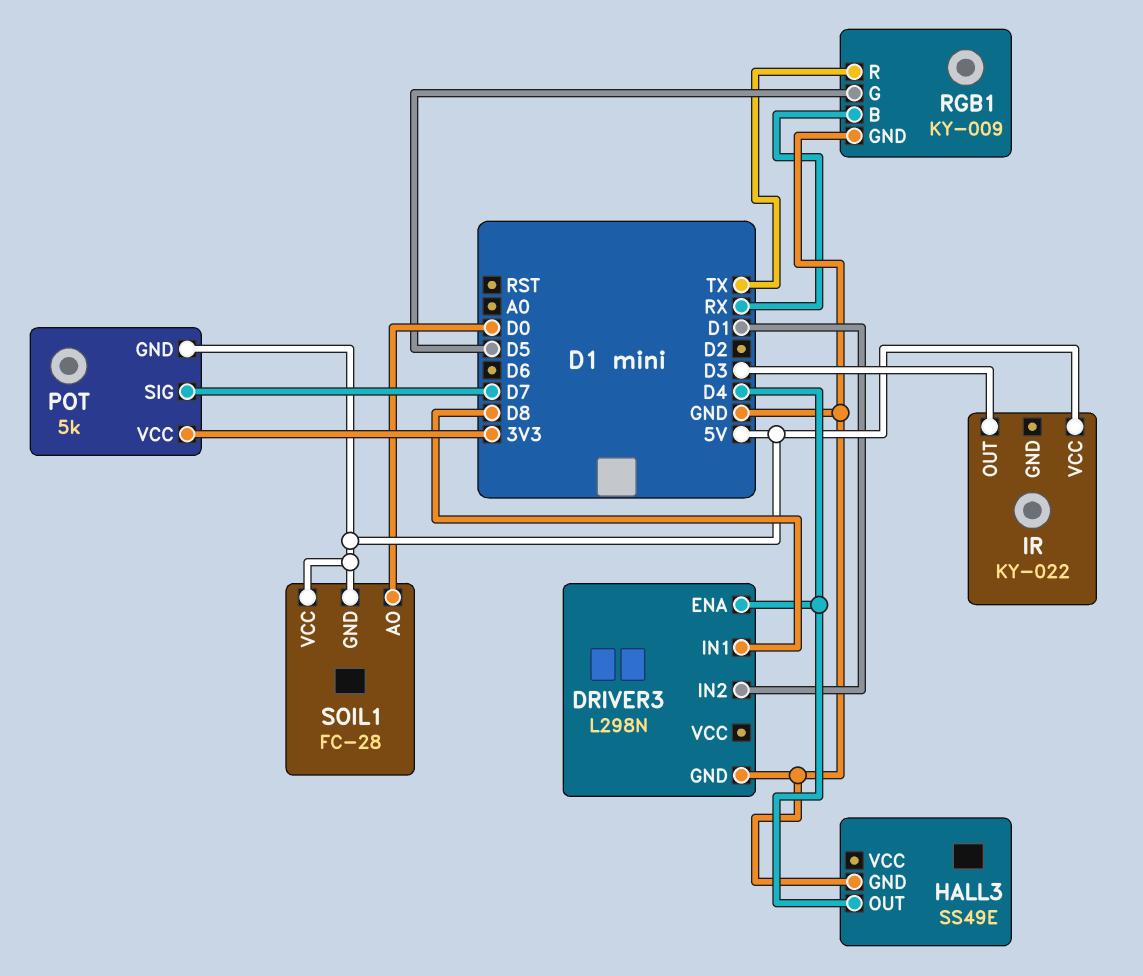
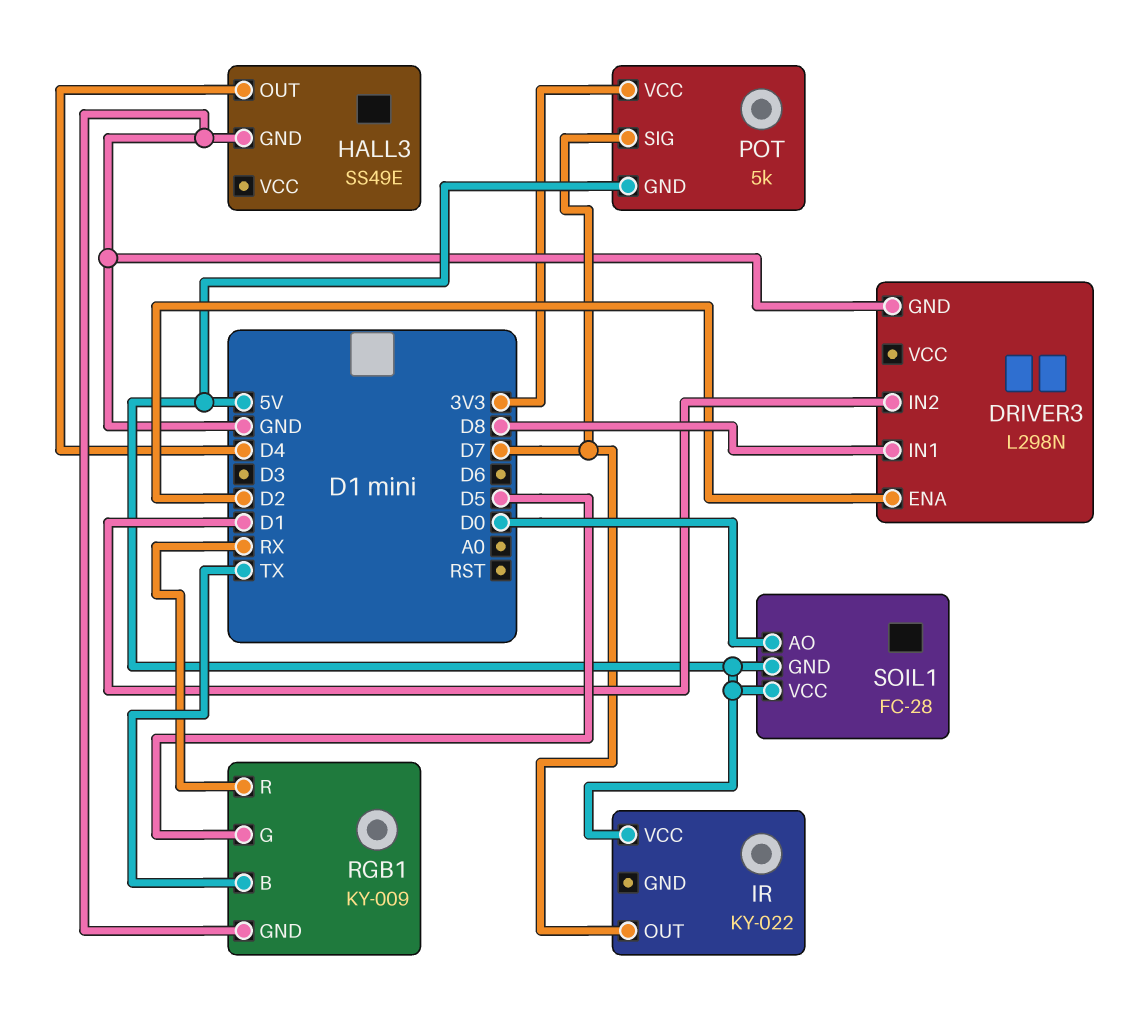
DRIVER3 pin ENA: D4 -> D2
IR pin OUT: D3 -> D7
RGB1 pin B: RX -> TX
RGB1 pin R: TX -> RX

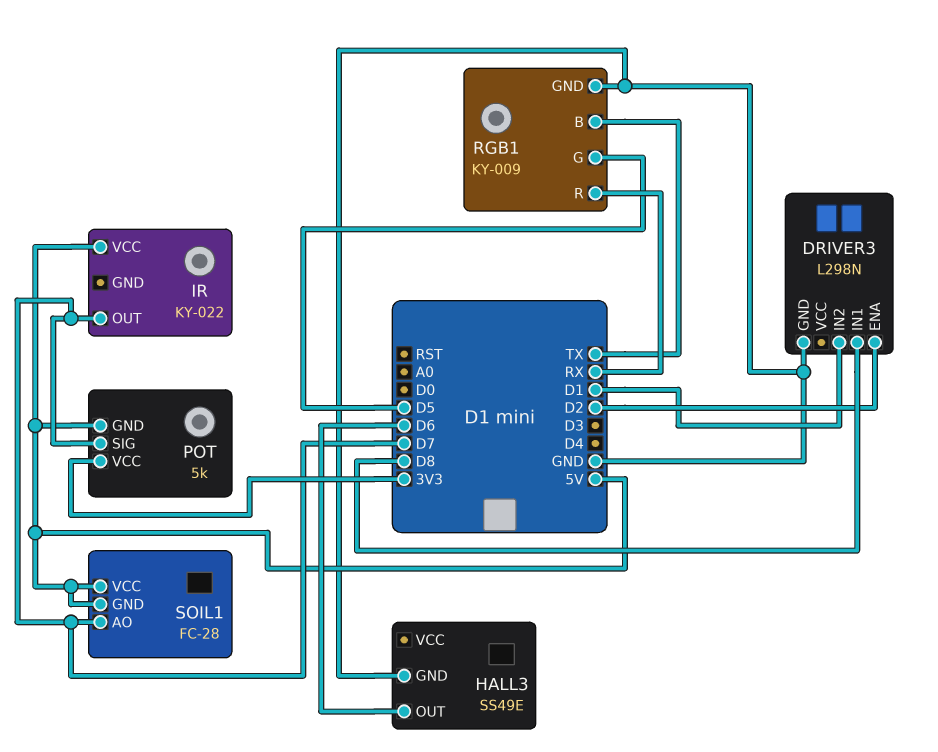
HALL3 pin OUT: D4 -> D6
SOIL1 pin AO: D0 -> D7

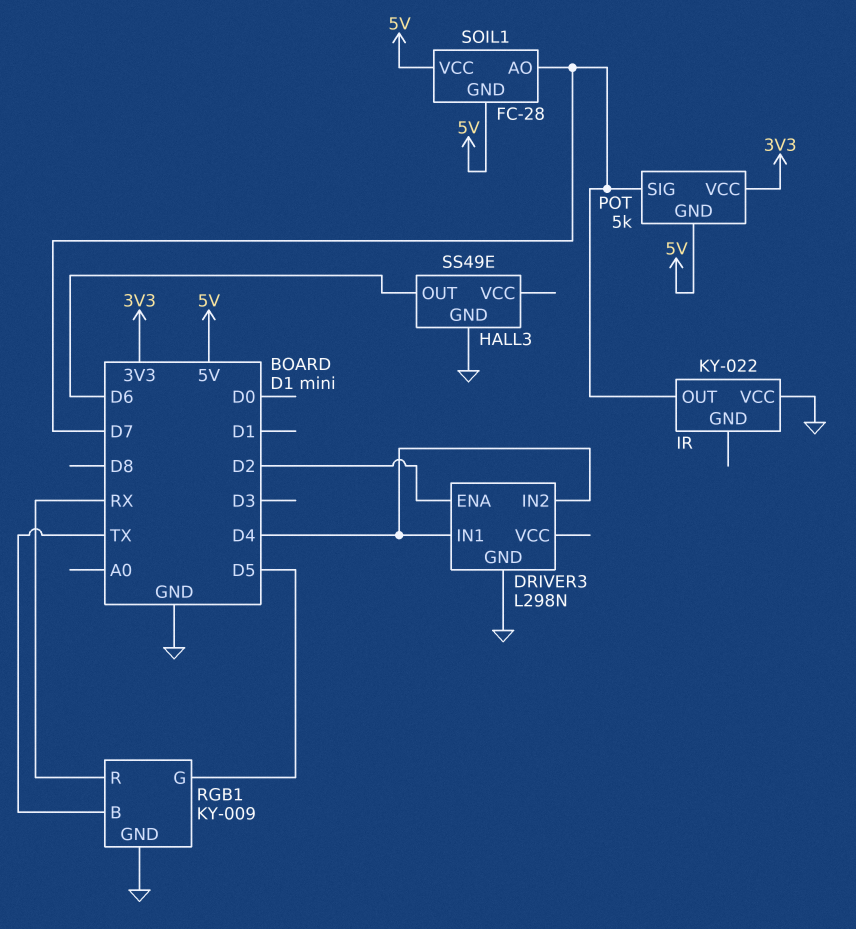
DRIVER3 pin IN1: D8 -> D4
DRIVER3 pin IN2: D1 -> D4
IR pin VCC: 5V -> GND

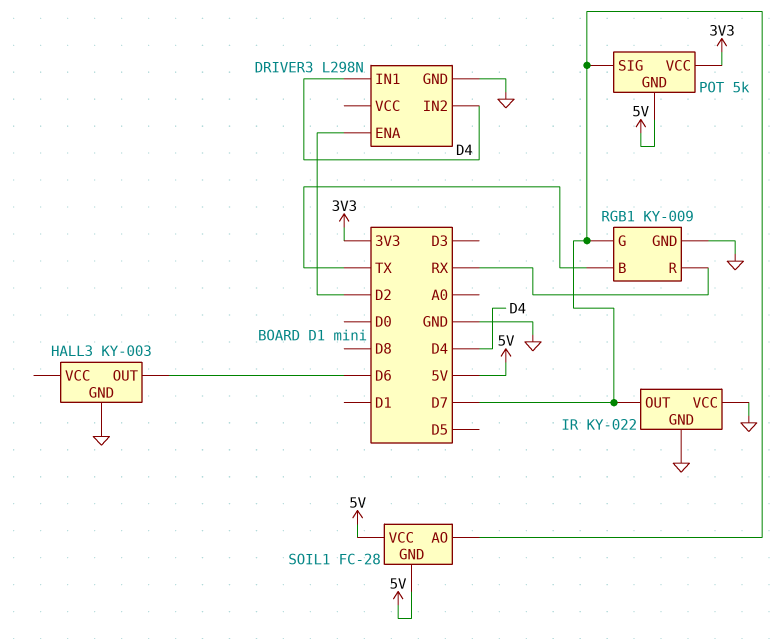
HALL3: SS49E -> KY-003
IR pin GND: none -> GND
RGB1 pin G: D5 -> D7

